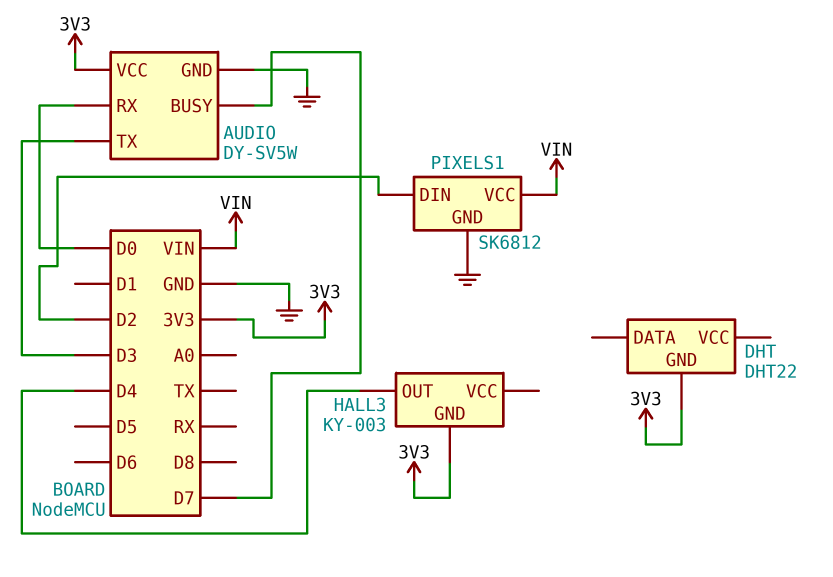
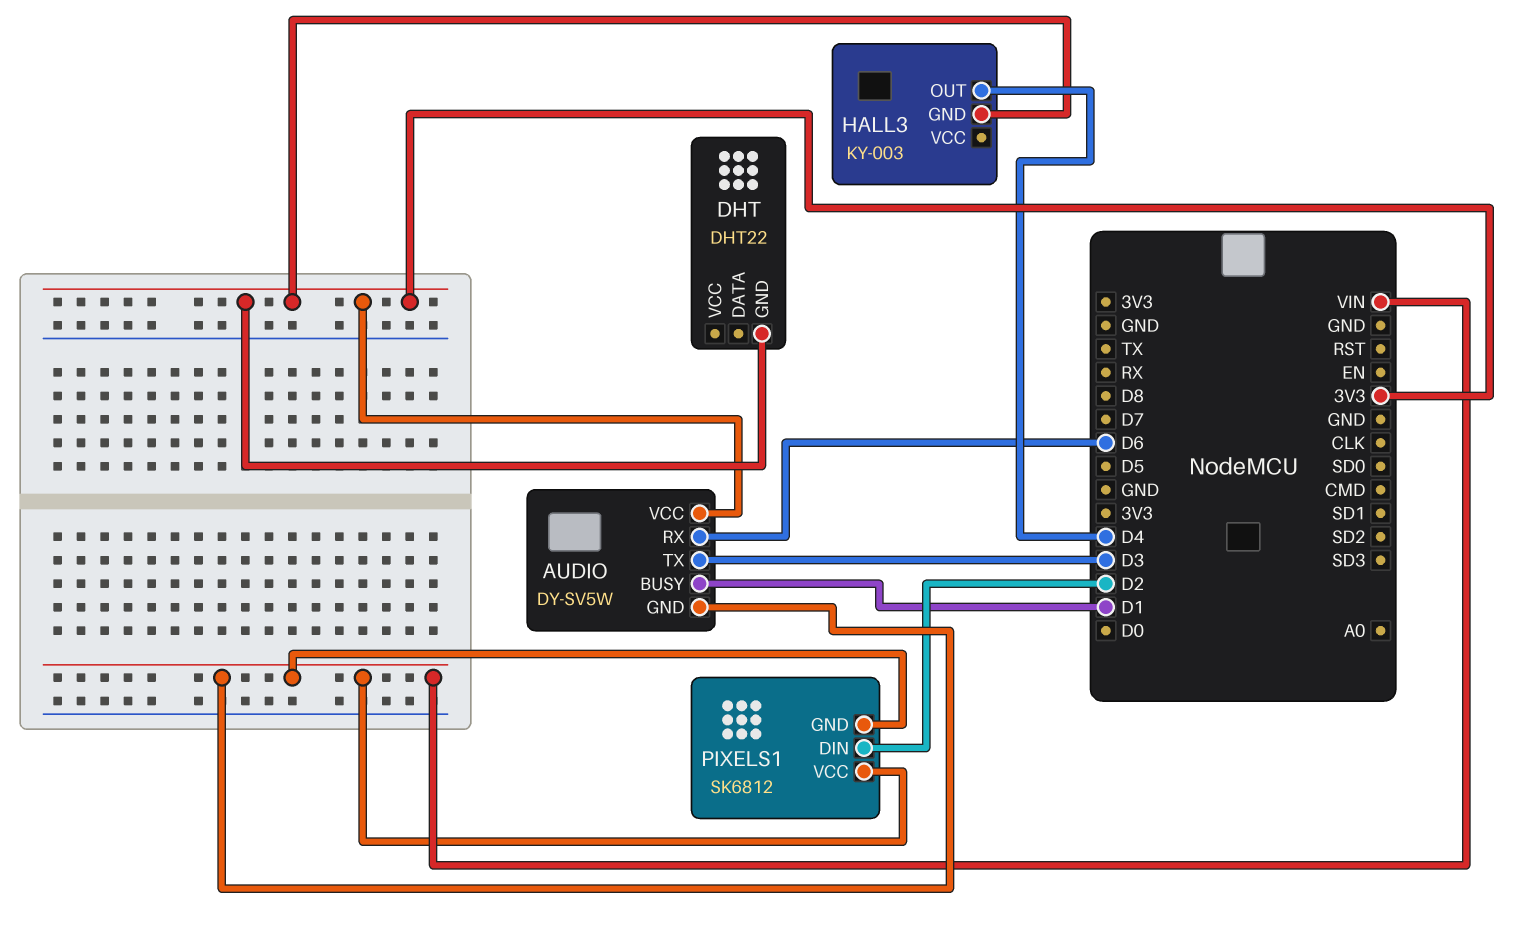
AUDIO pin BUSY: D7 -> D1
AUDIO pin GND: GND -> VIN
AUDIO pin RX: D0 -> D6
PIXELS1 pin GND: GND -> VIN

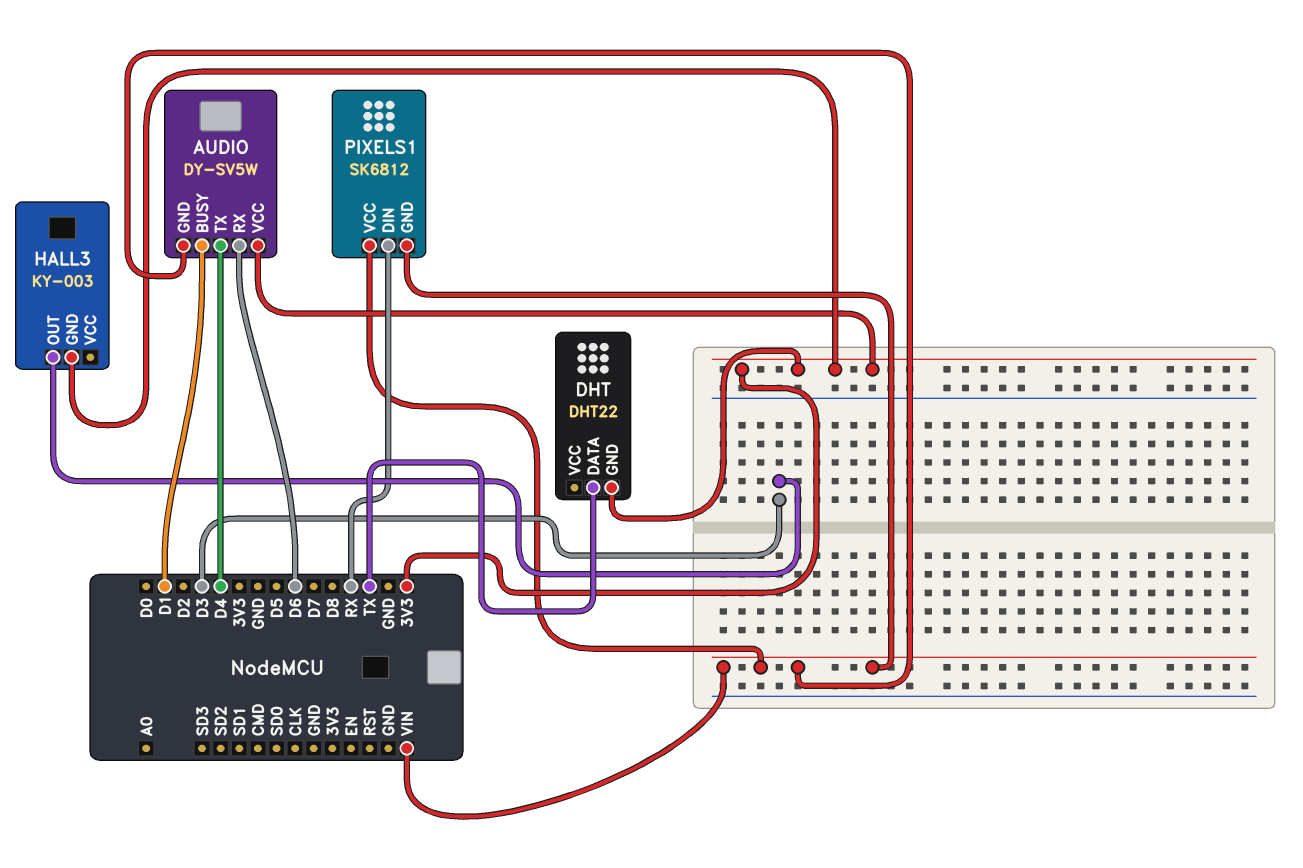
AUDIO pin TX: D3 -> D4
DHT pin DATA: none -> TX
HALL3 pin OUT: D4 -> D3
PIXELS1 pin DIN: D2 -> RX

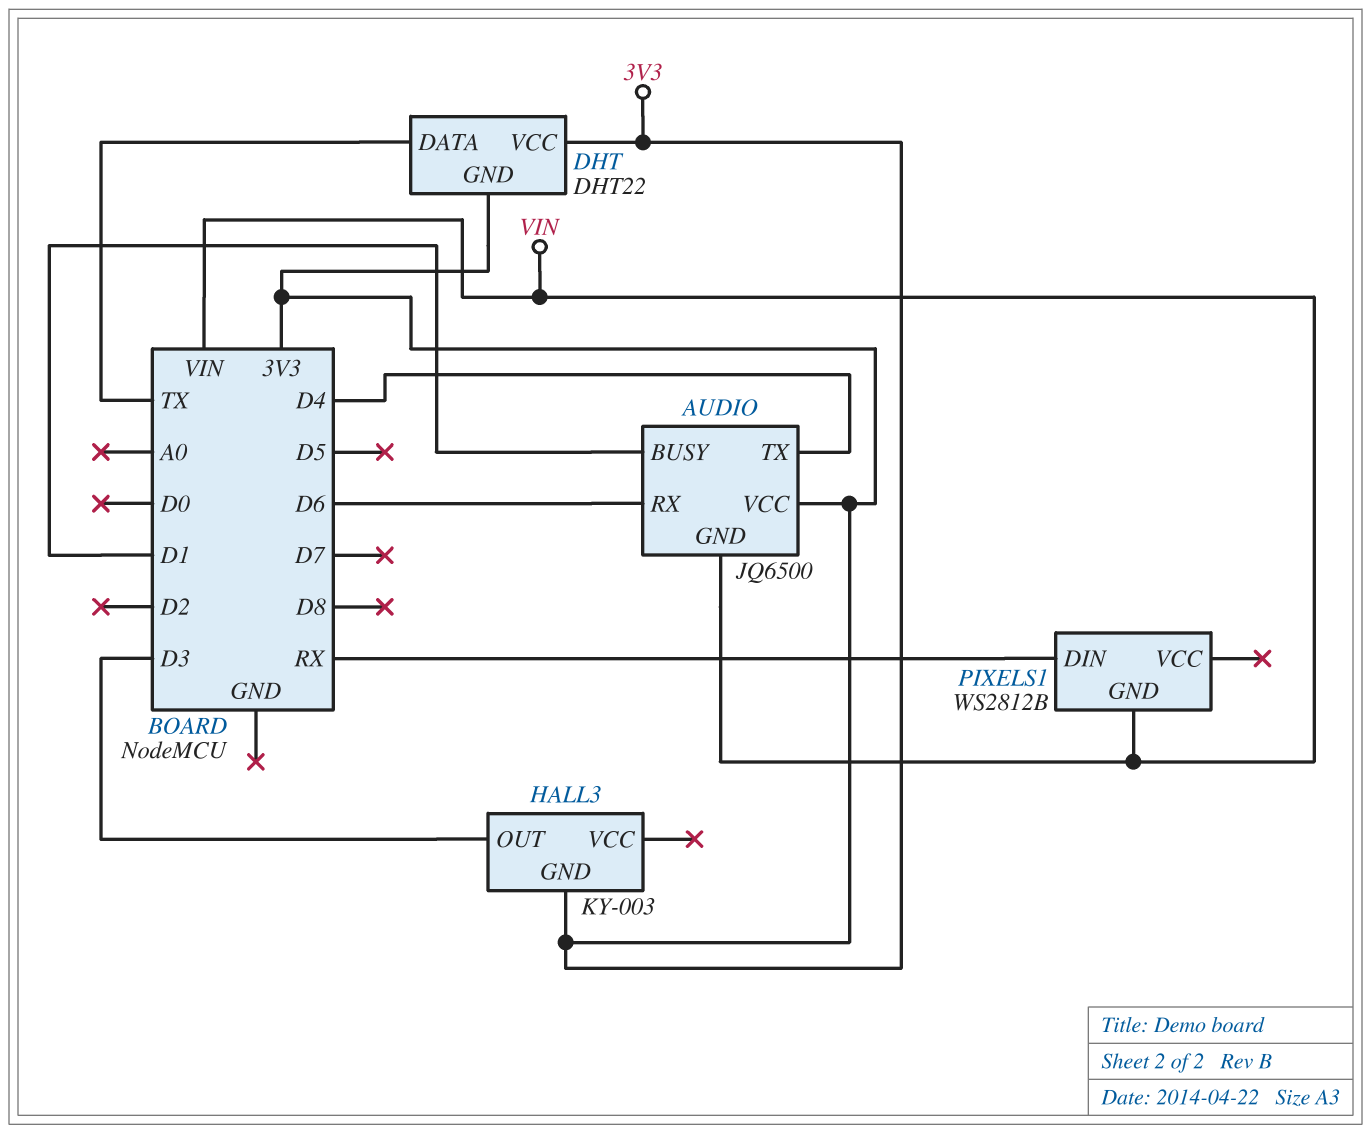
AUDIO: DY-SV5W -> JQ6500
DHT pin VCC: none -> 3V3
PIXELS1: SK6812 -> WS2812B
PIXELS1 pin VCC: VIN -> none

